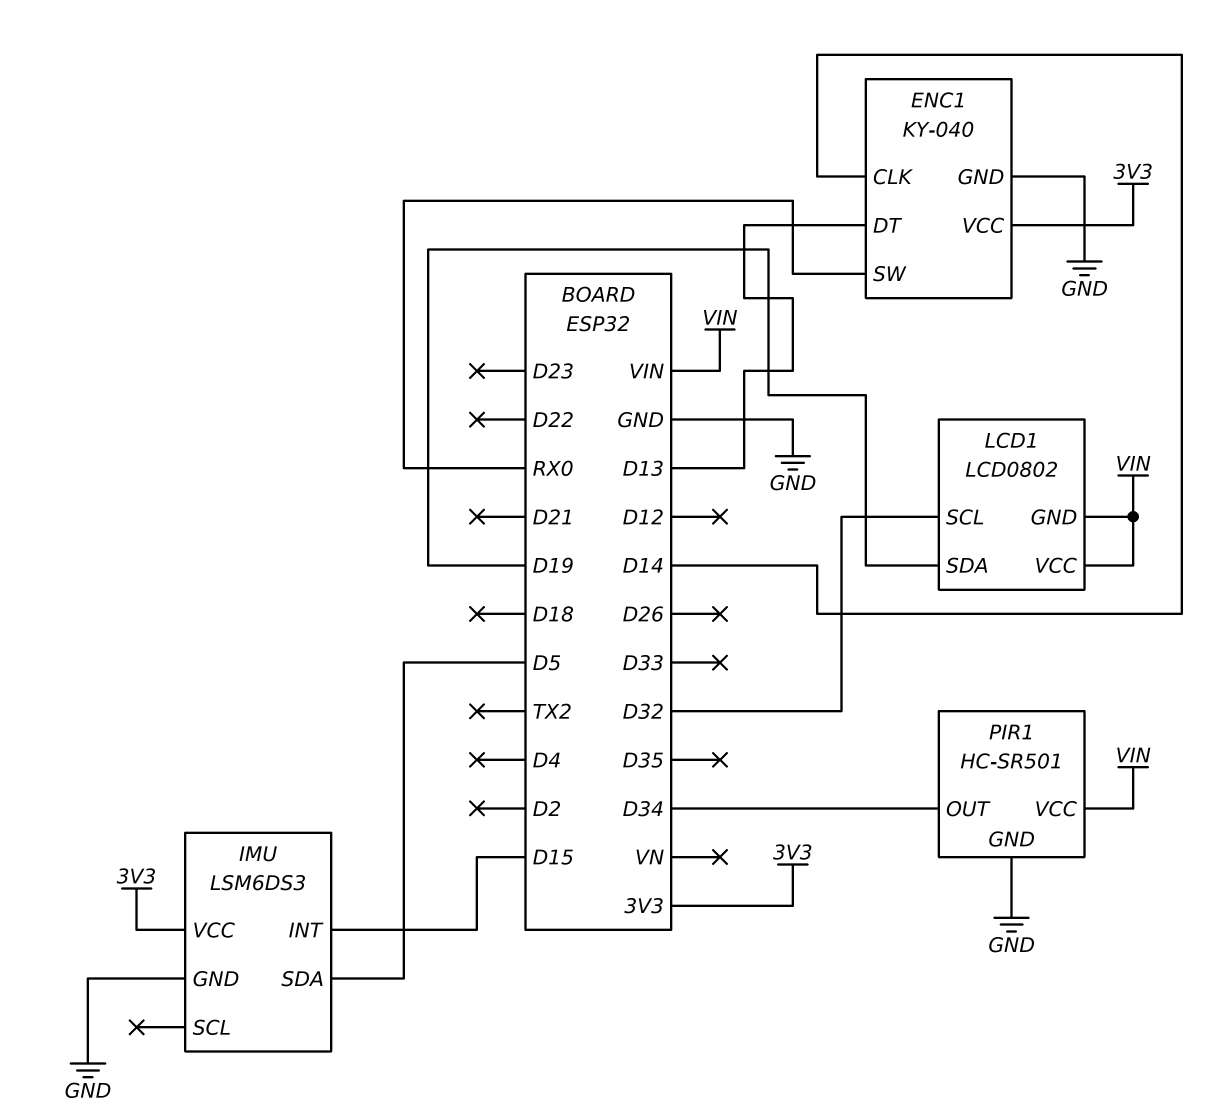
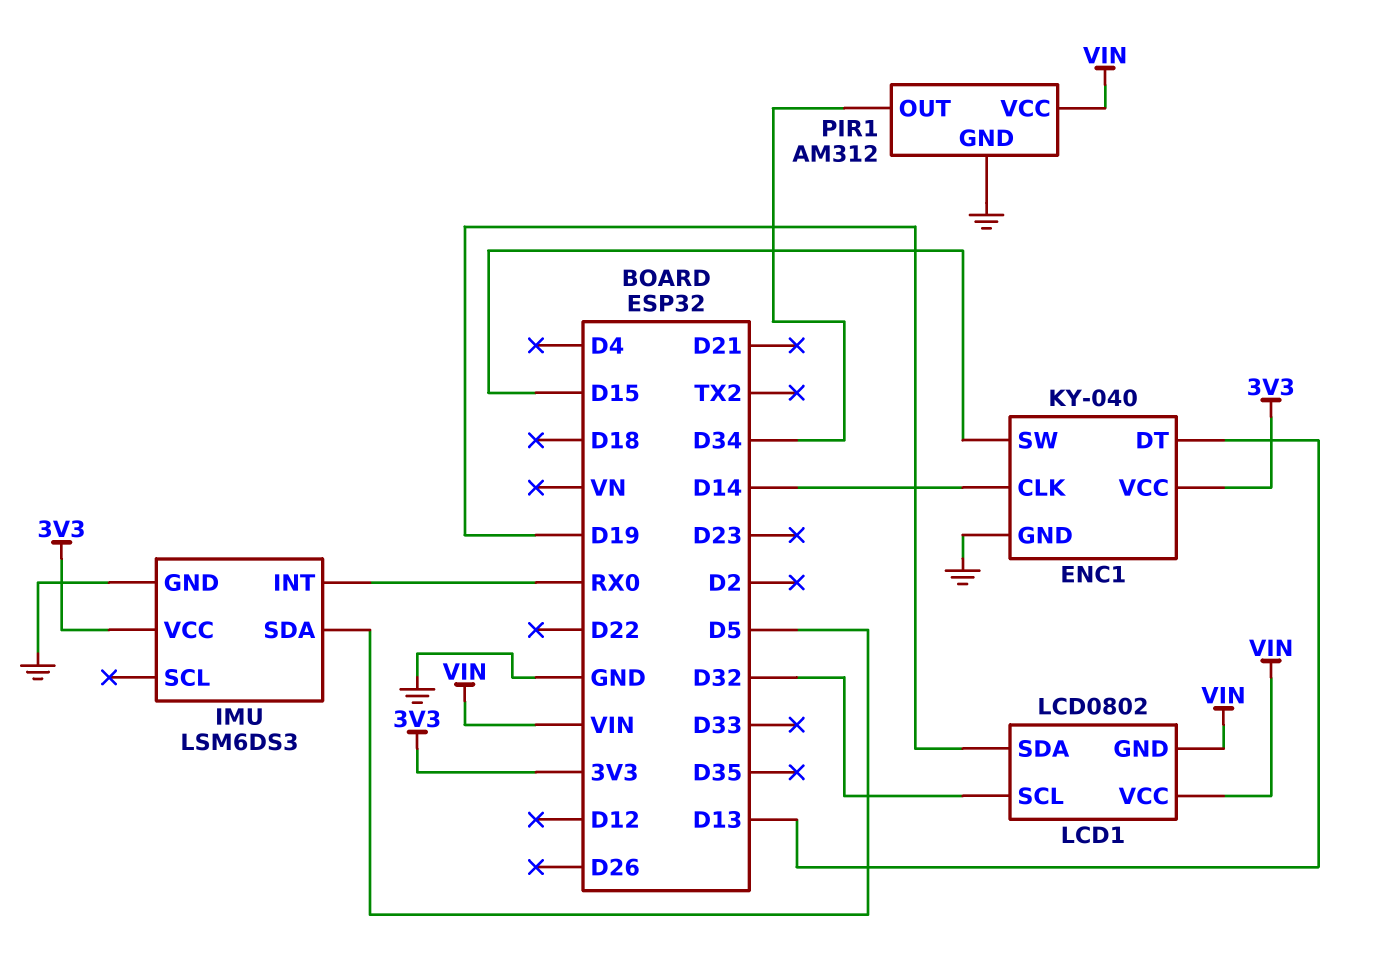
ENC1 pin SW: RX0 -> D15
IMU pin INT: D15 -> RX0
PIR1: HC-SR501 -> AM312

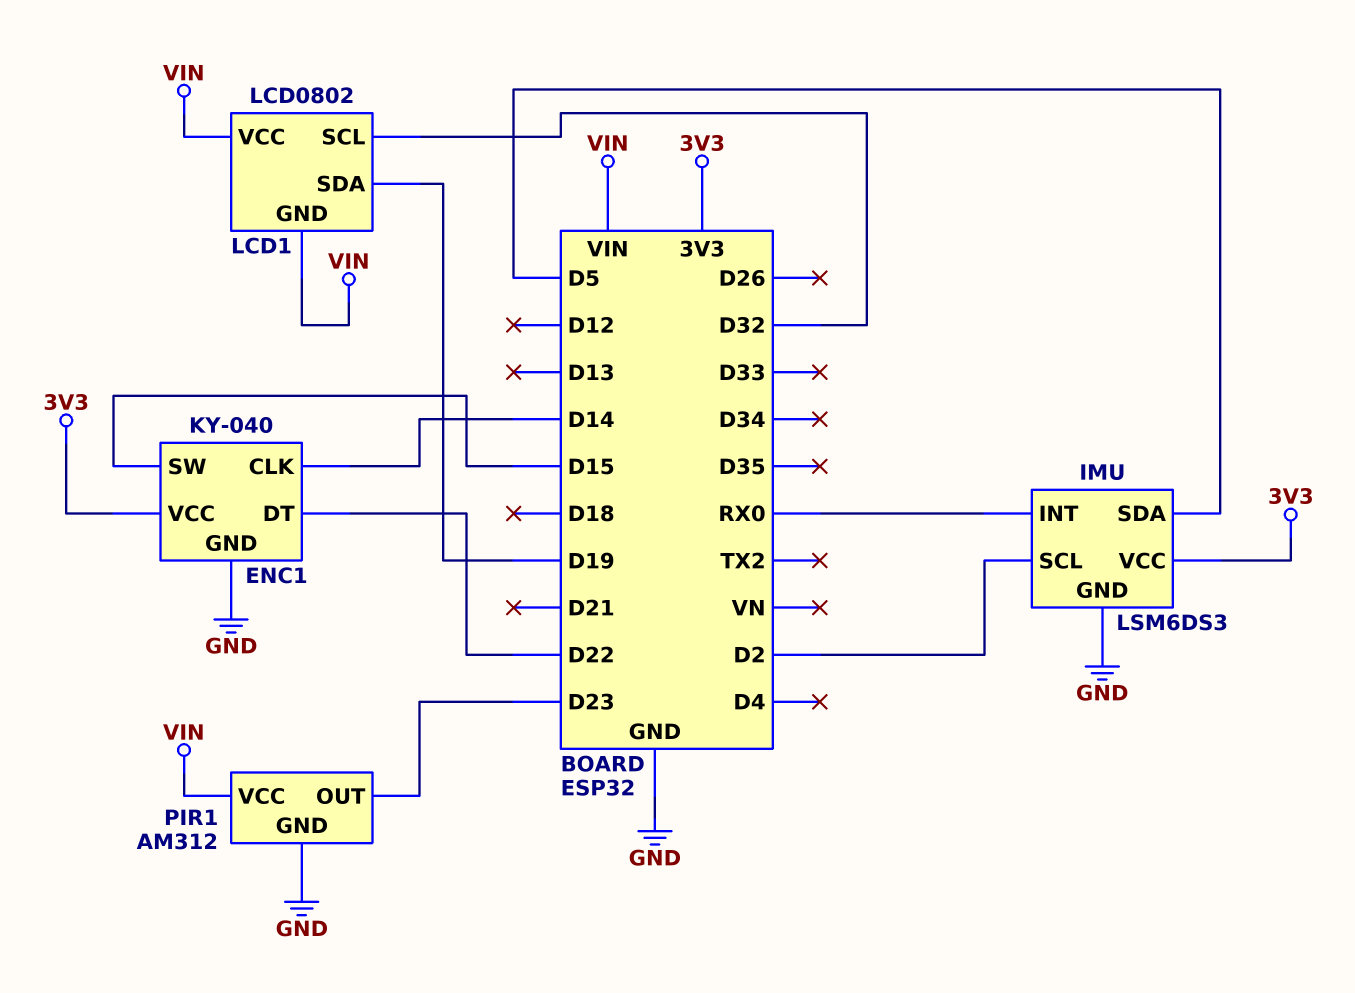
ENC1 pin DT: D13 -> D22
IMU pin SCL: none -> D2
PIR1 pin OUT: D34 -> D23

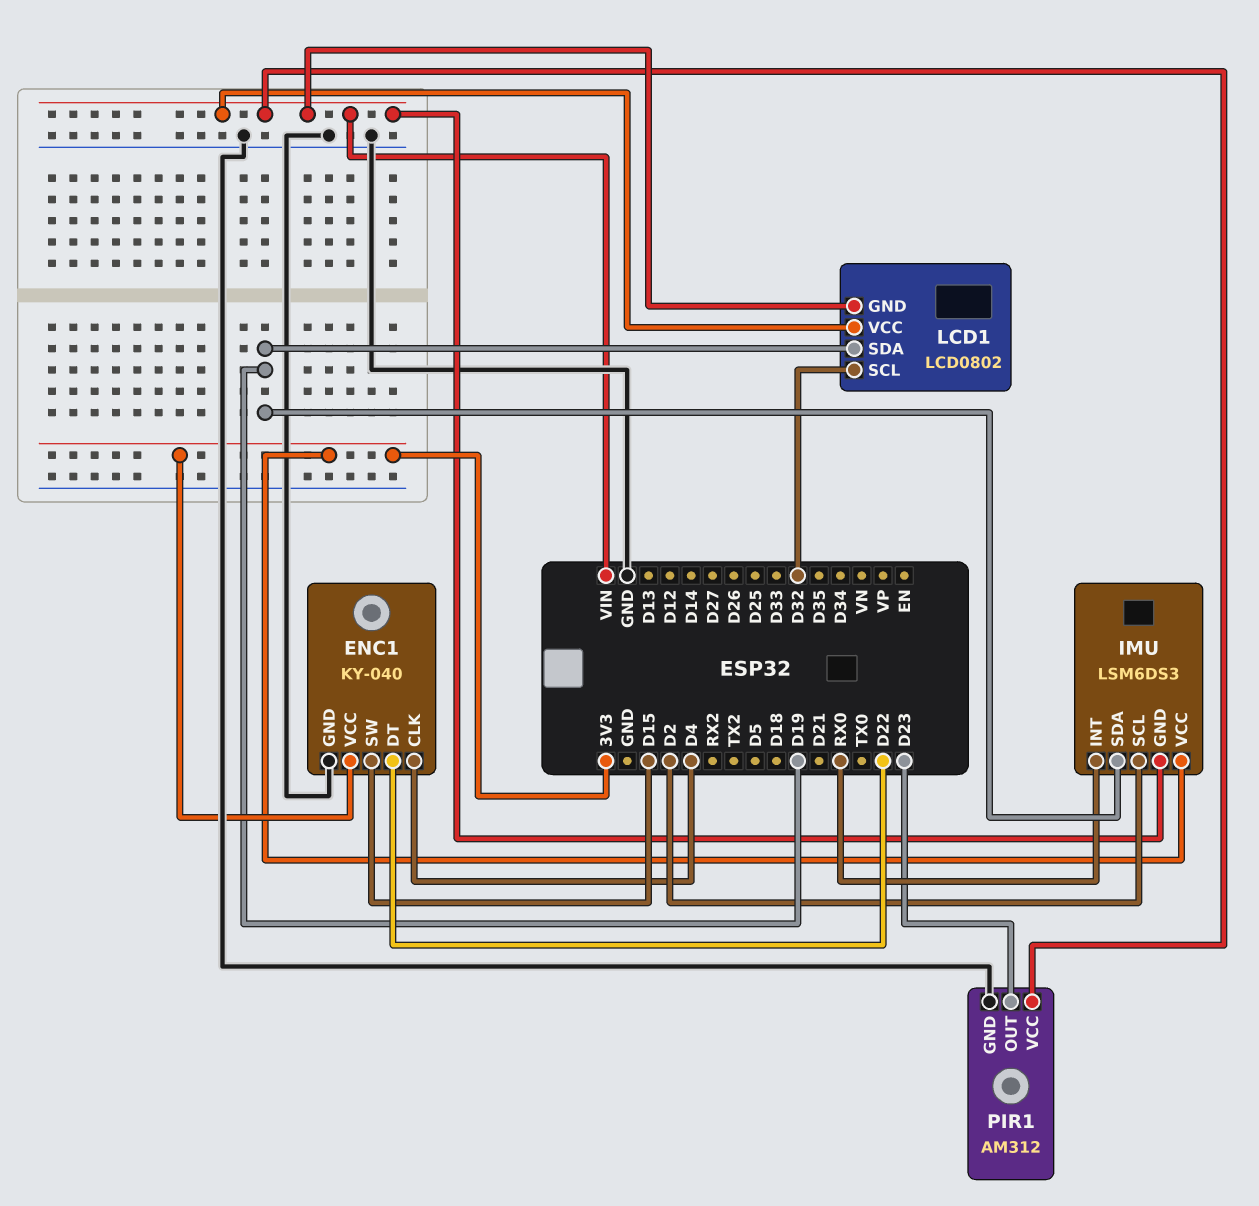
ENC1 pin CLK: D14 -> D4
IMU pin GND: GND -> VIN
IMU pin SDA: D5 -> D19

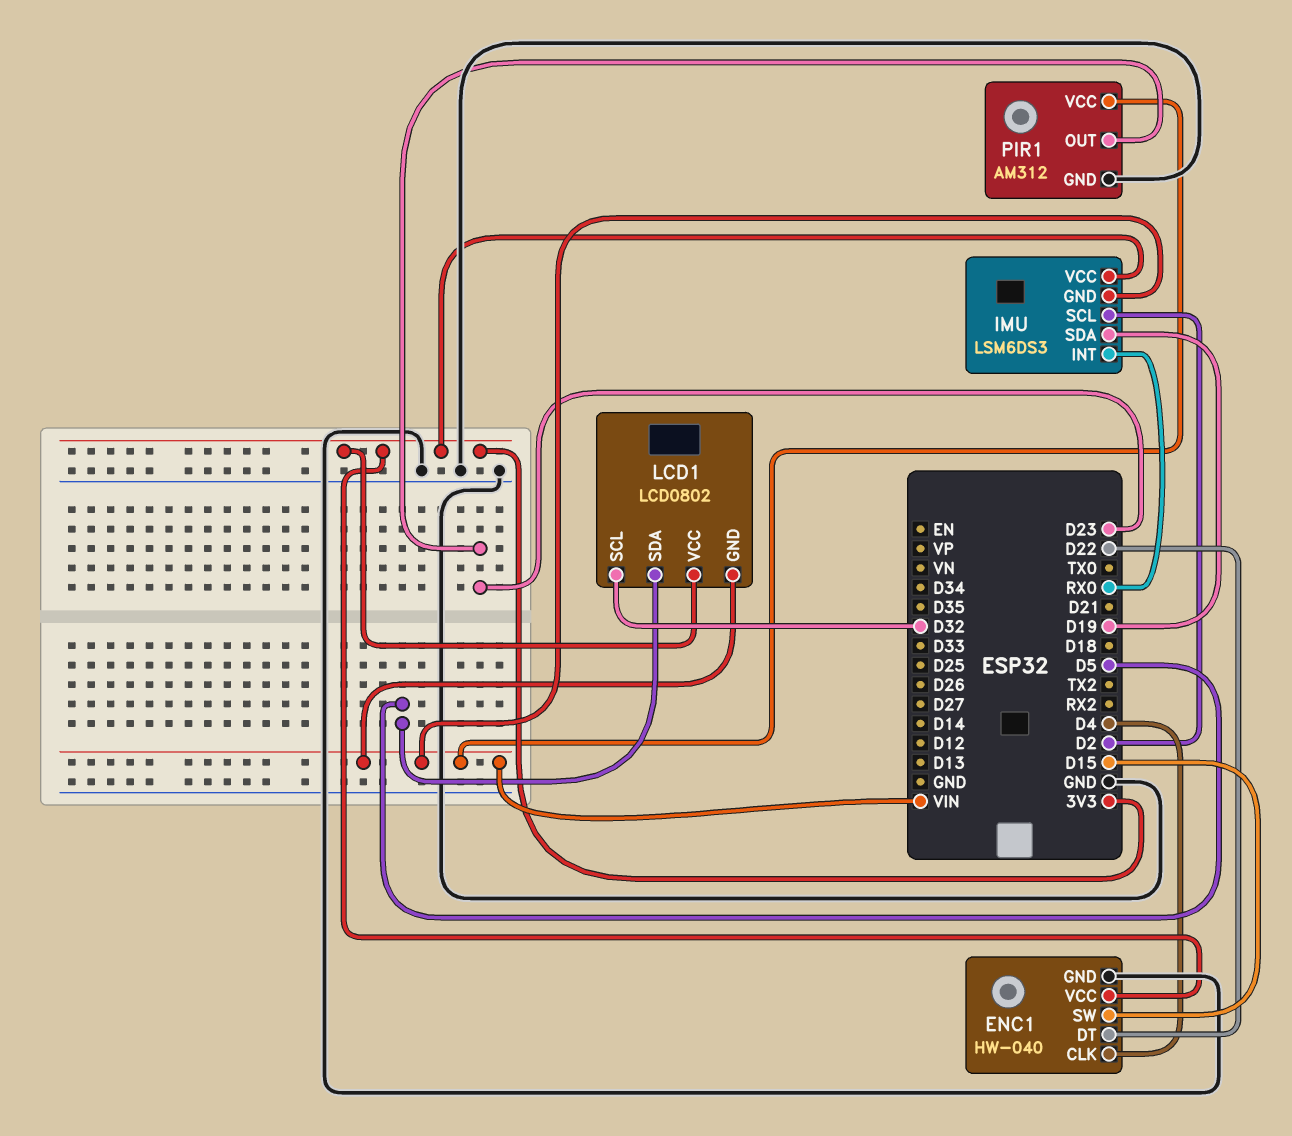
ENC1: KY-040 -> HW-040
LCD1 pin SDA: D19 -> D5
LCD1 pin VCC: VIN -> 3V3

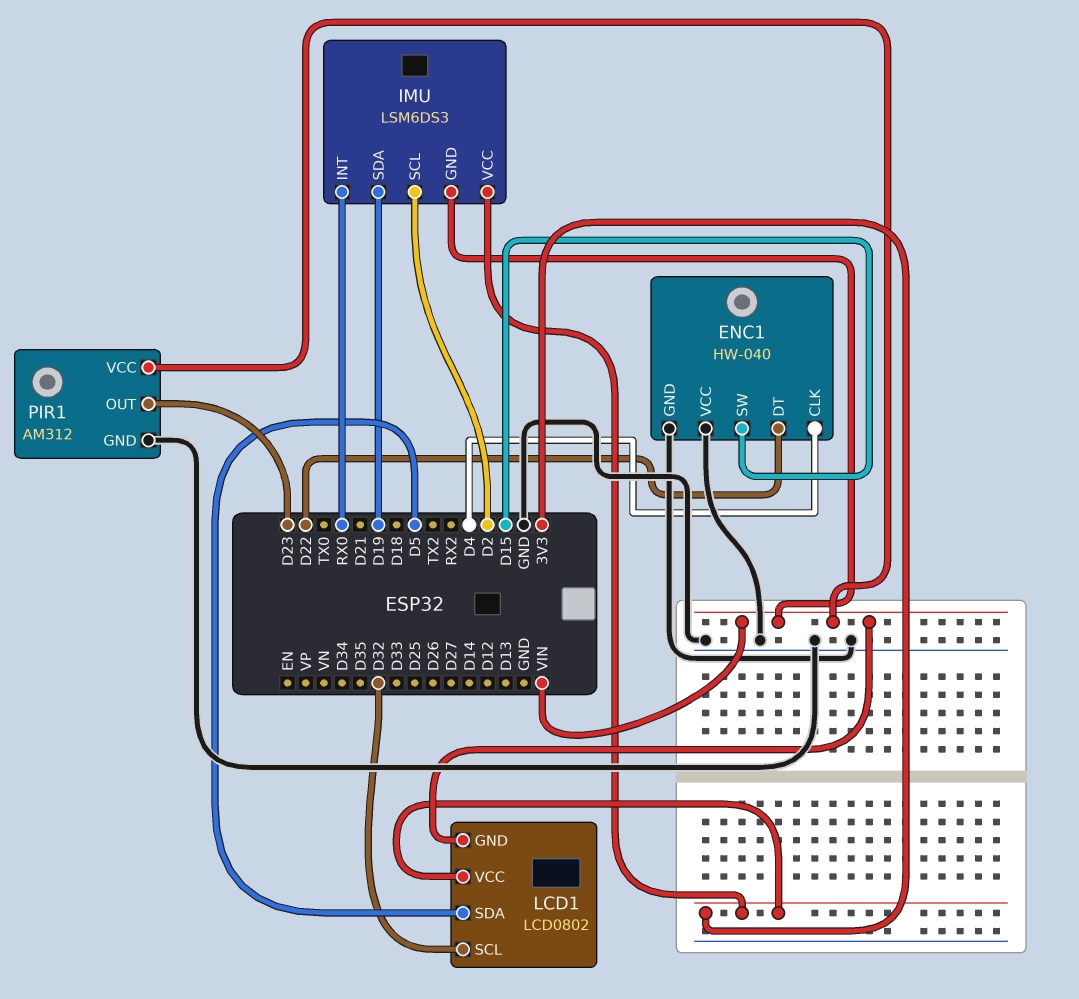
ENC1 pin VCC: 3V3 -> GND

